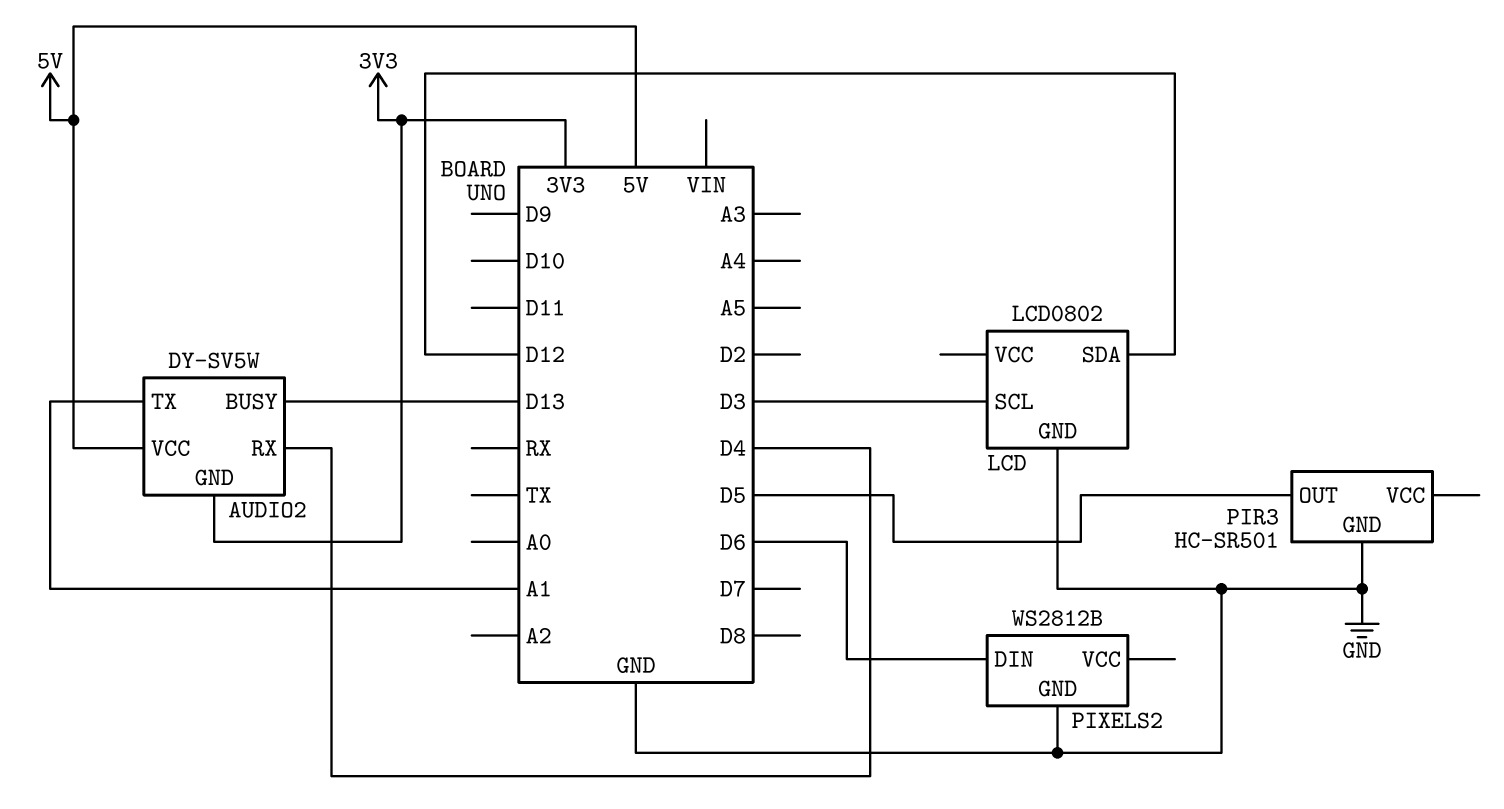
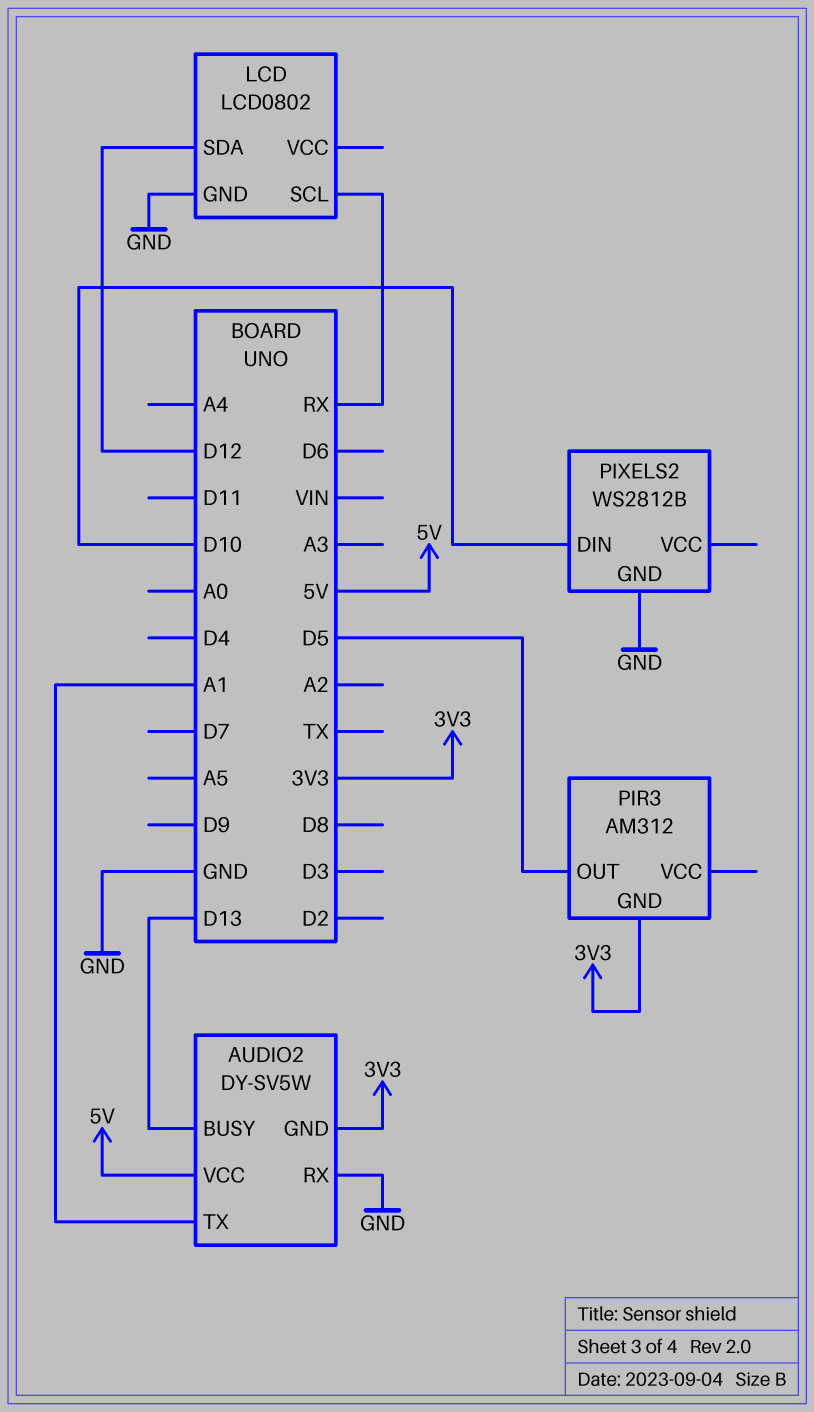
AUDIO2 pin RX: D4 -> GND
LCD pin SCL: D3 -> RX
PIR3: HC-SR501 -> AM312
PIR3 pin GND: GND -> 3V3
PIXELS2 pin DIN: D6 -> D10

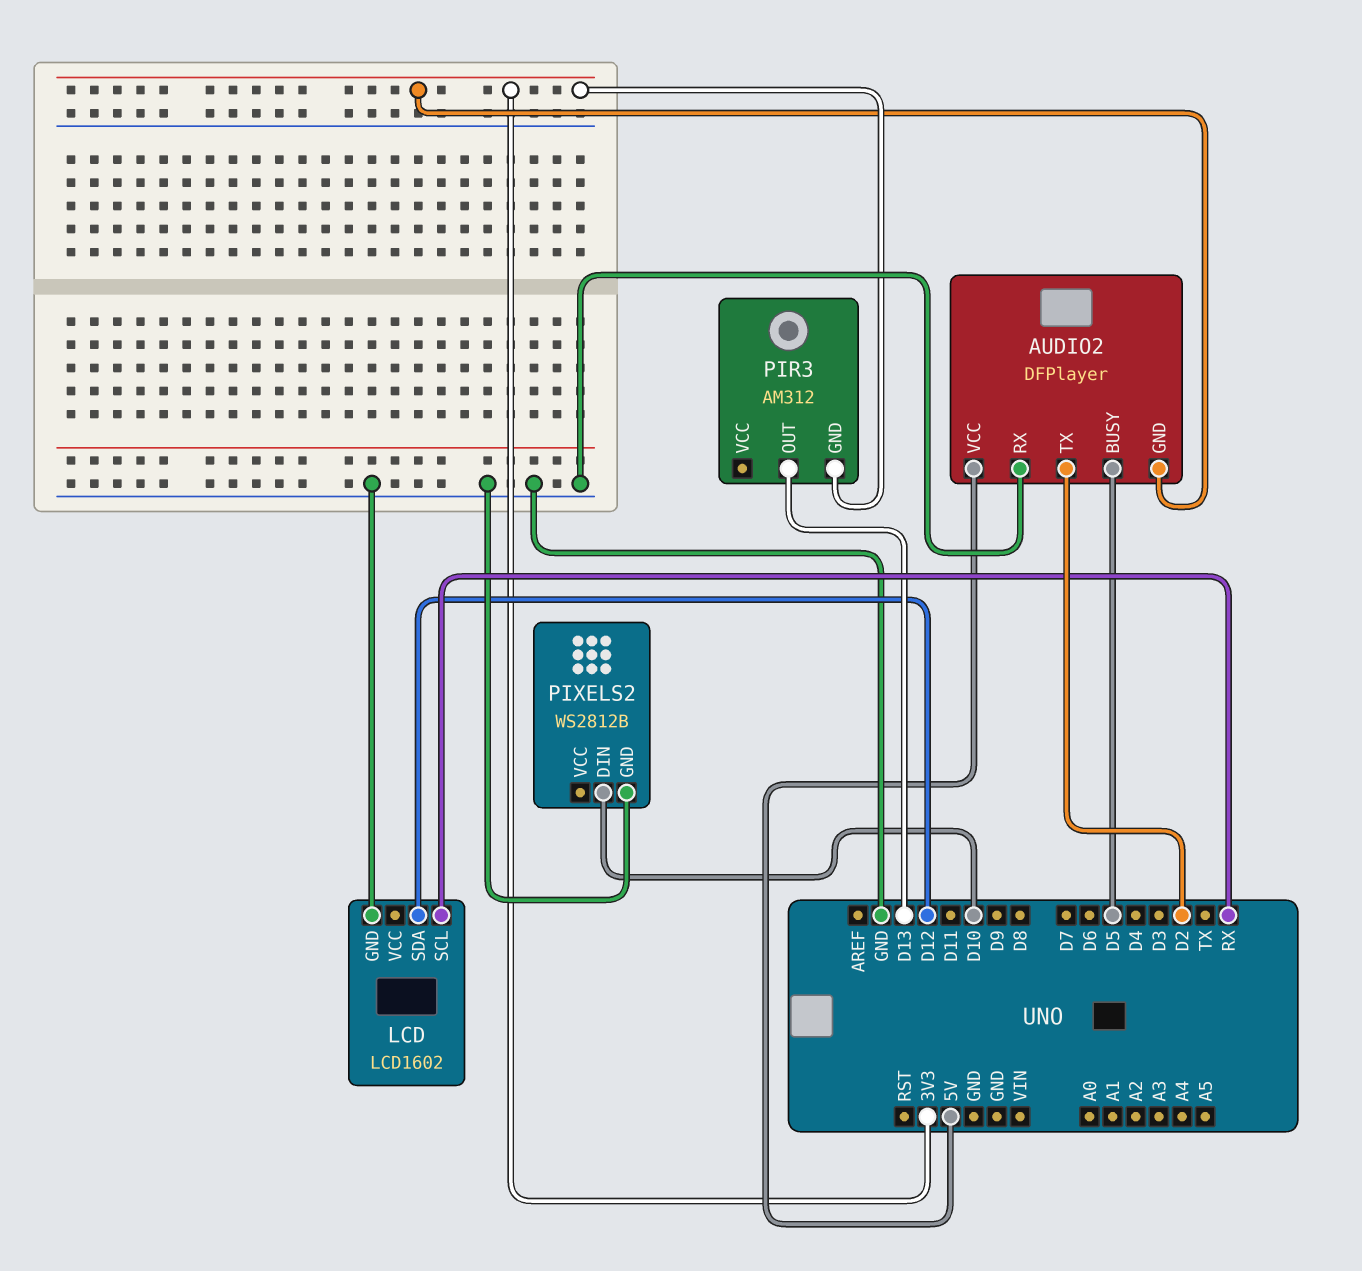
AUDIO2: DY-SV5W -> DFPlayer
AUDIO2 pin BUSY: D13 -> D5
AUDIO2 pin TX: A1 -> D2
LCD: LCD0802 -> LCD1602
PIR3 pin OUT: D5 -> D13

